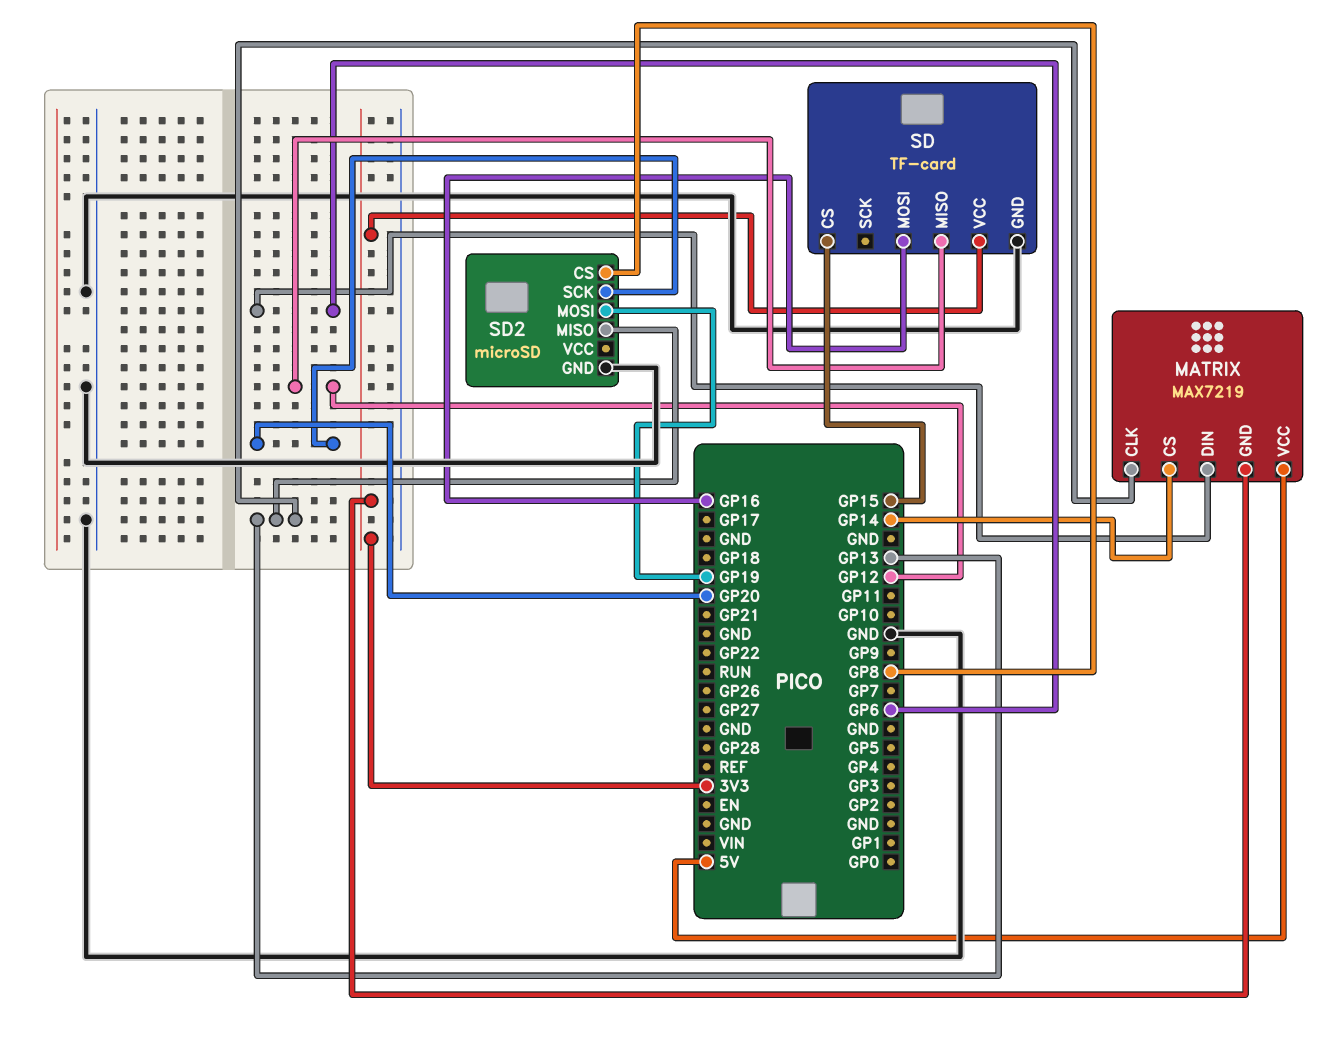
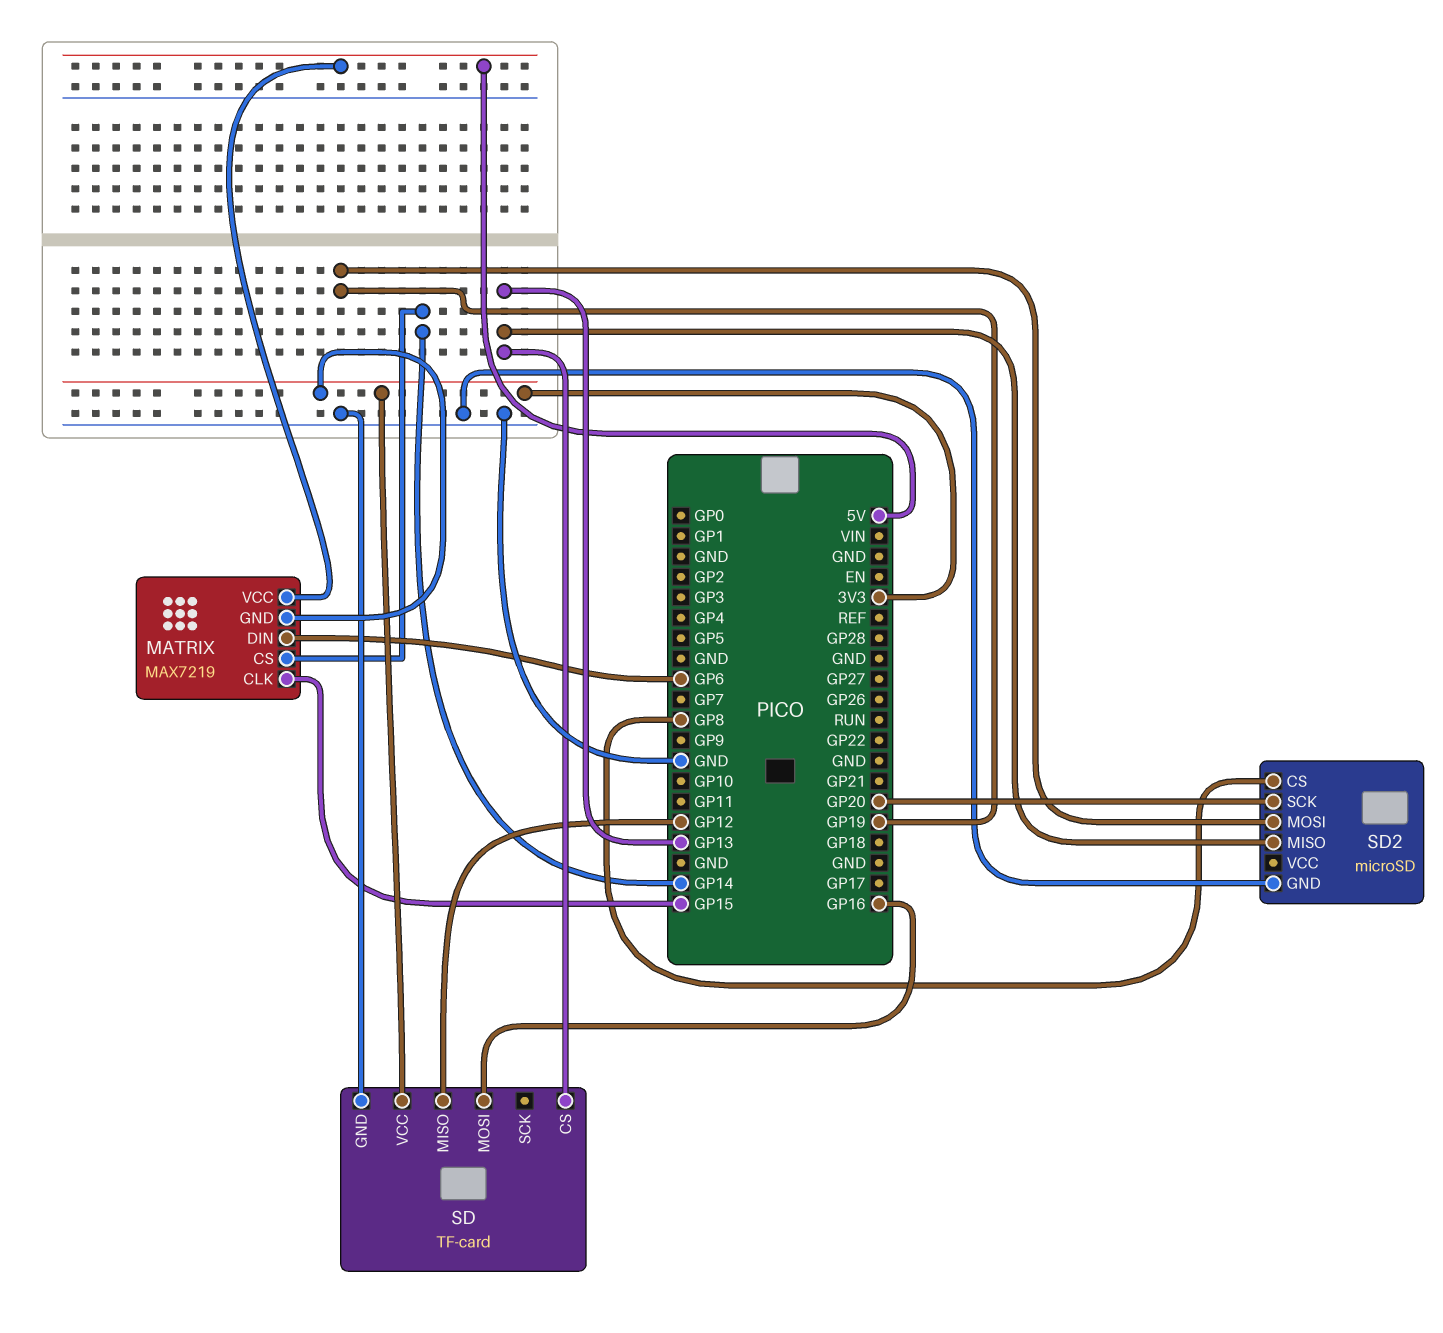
MATRIX pin CLK: GP13 -> GP15
SD pin CS: GP15 -> GP13

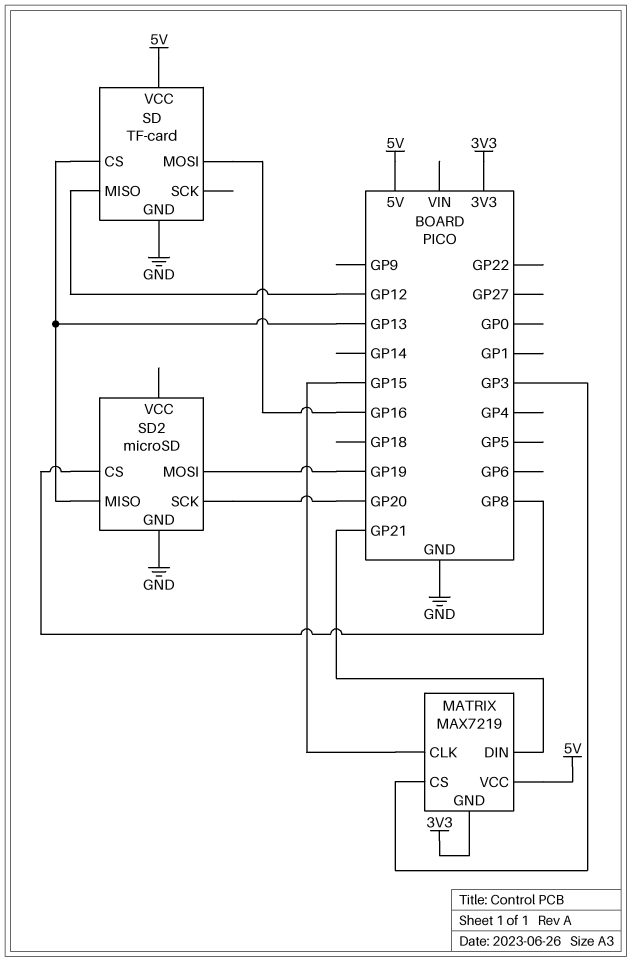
MATRIX pin CS: GP14 -> GP3
MATRIX pin DIN: GP6 -> GP21
SD pin VCC: 3V3 -> 5V

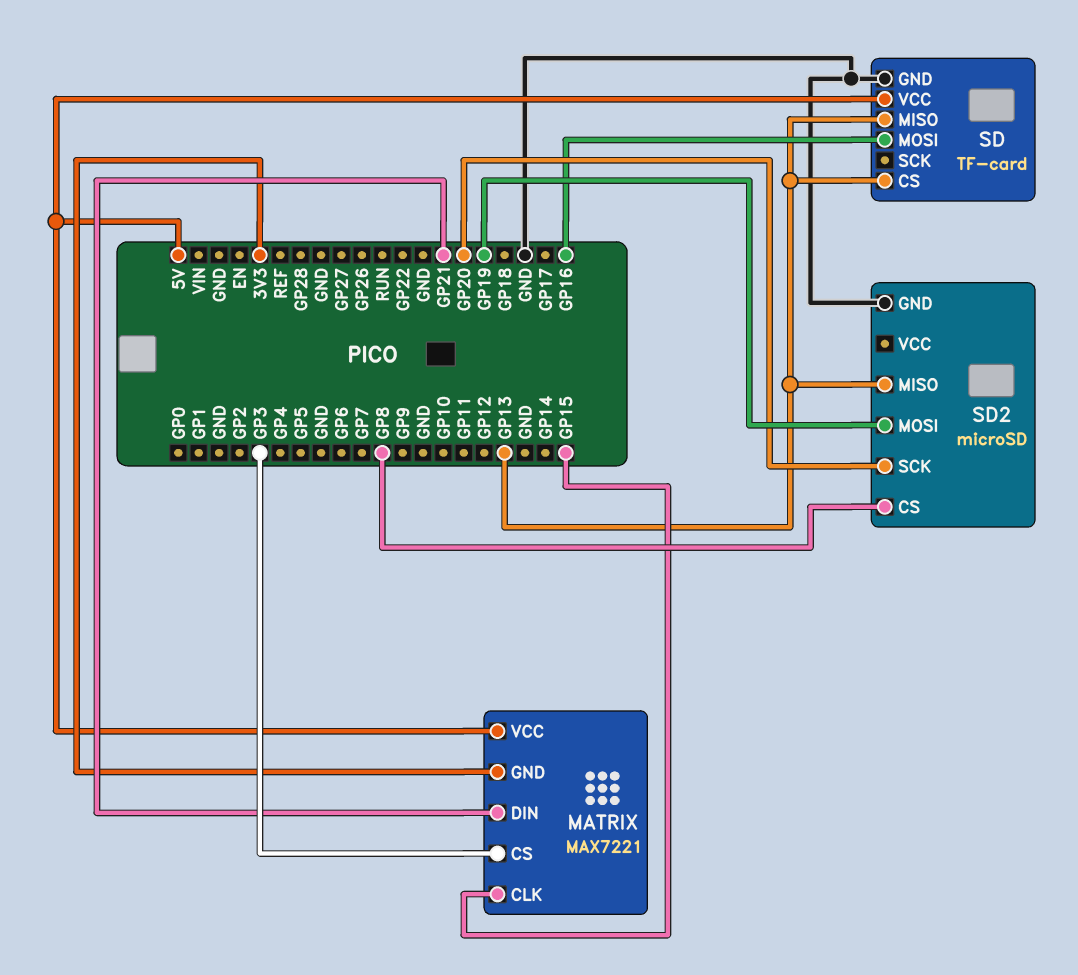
MATRIX: MAX7219 -> MAX7221
SD pin MISO: GP12 -> GP13

